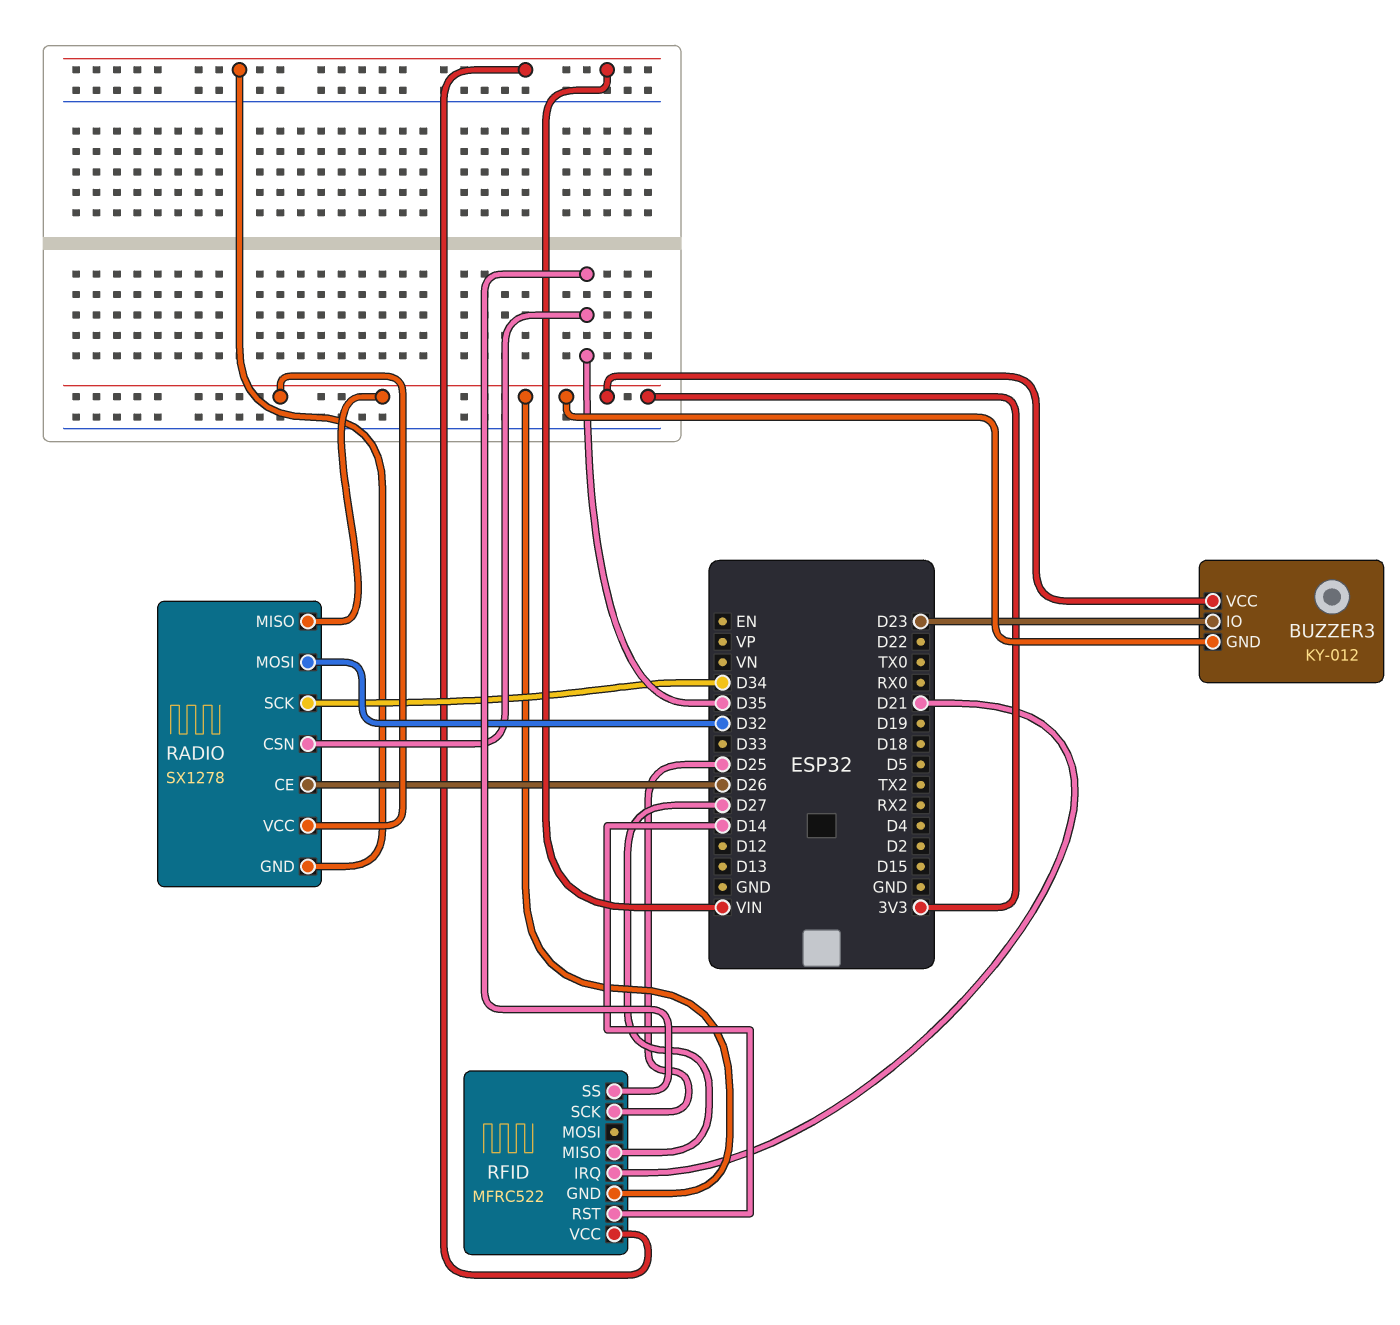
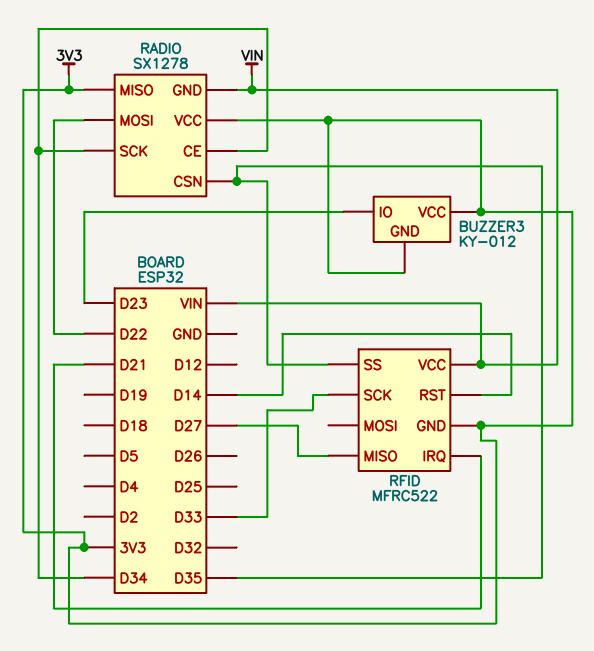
RADIO pin CE: D26 -> D34
RADIO pin MOSI: D32 -> D22
RFID pin SCK: D25 -> D33

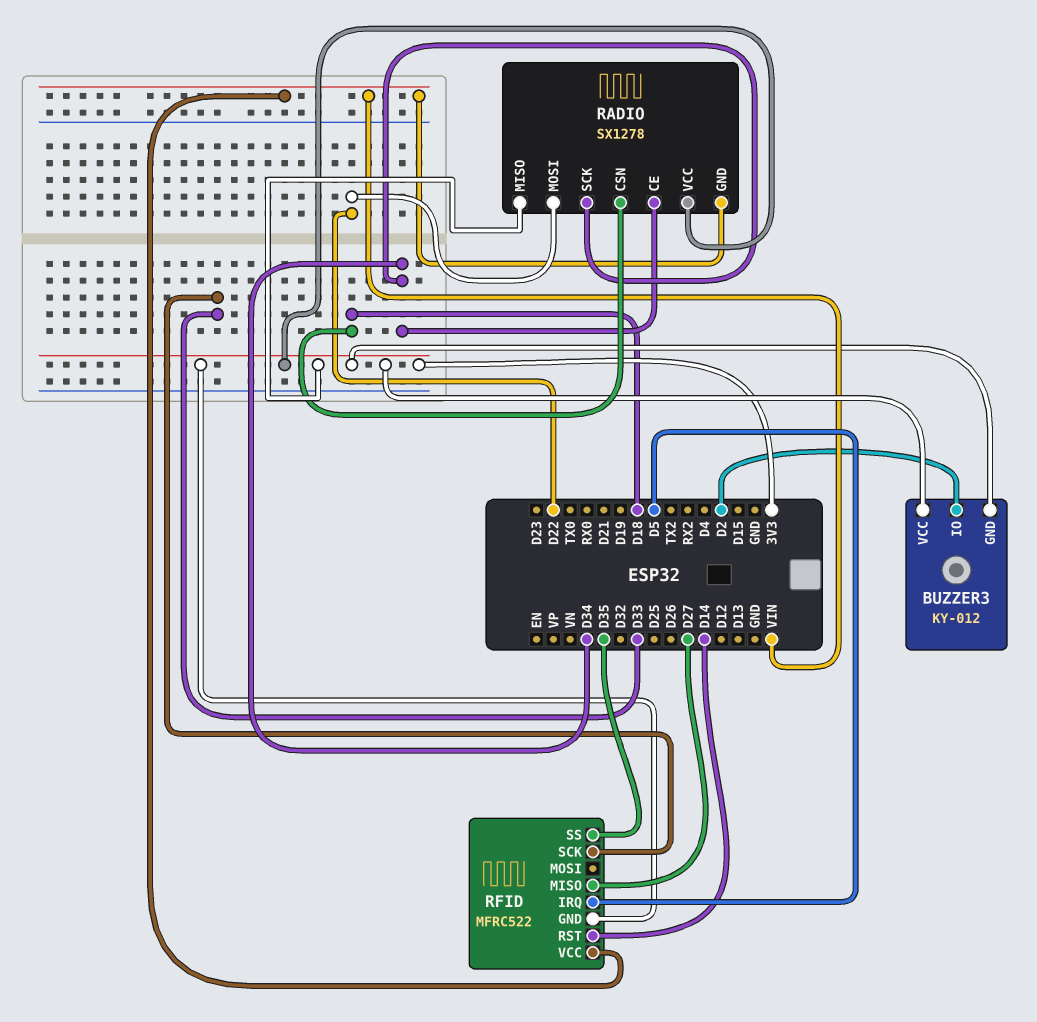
BUZZER3 pin IO: D23 -> D2
RADIO pin CSN: D35 -> D18
RFID pin IRQ: D21 -> D5

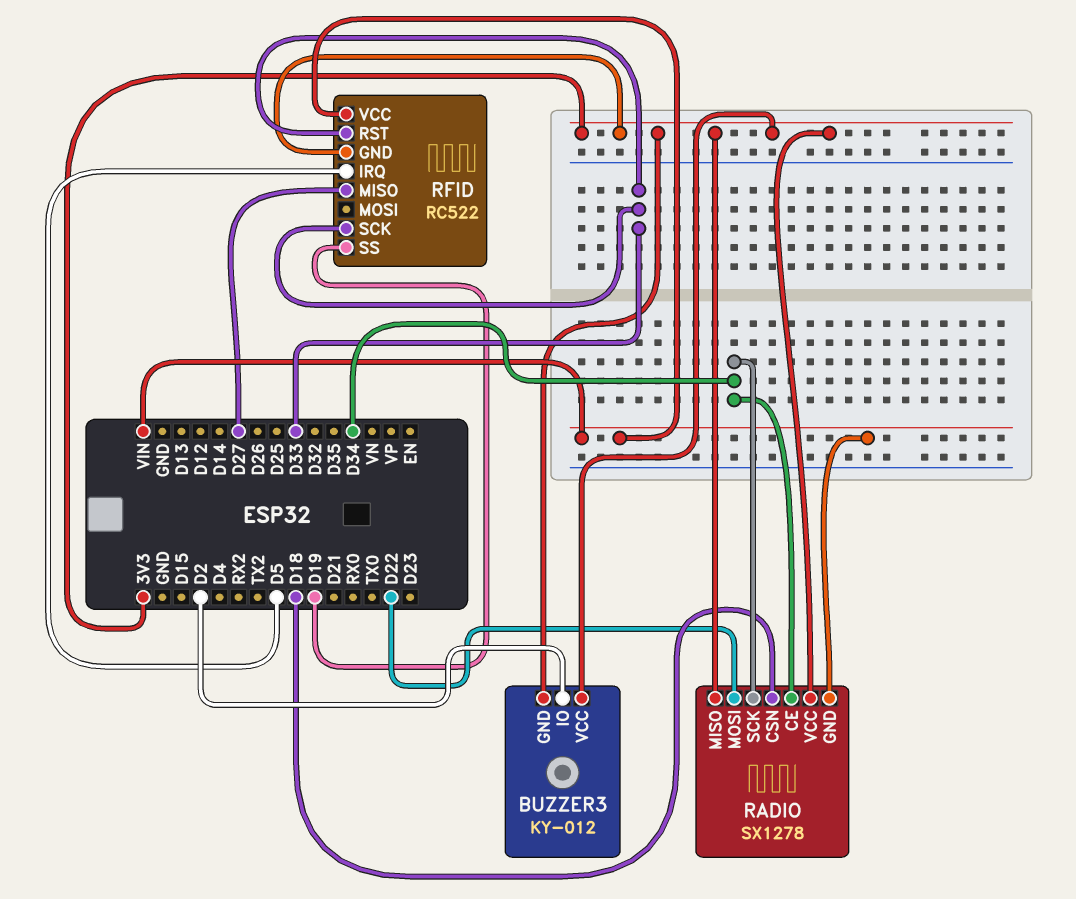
RFID: MFRC522 -> RC522
RFID pin RST: D14 -> D33
RFID pin SS: D35 -> D19

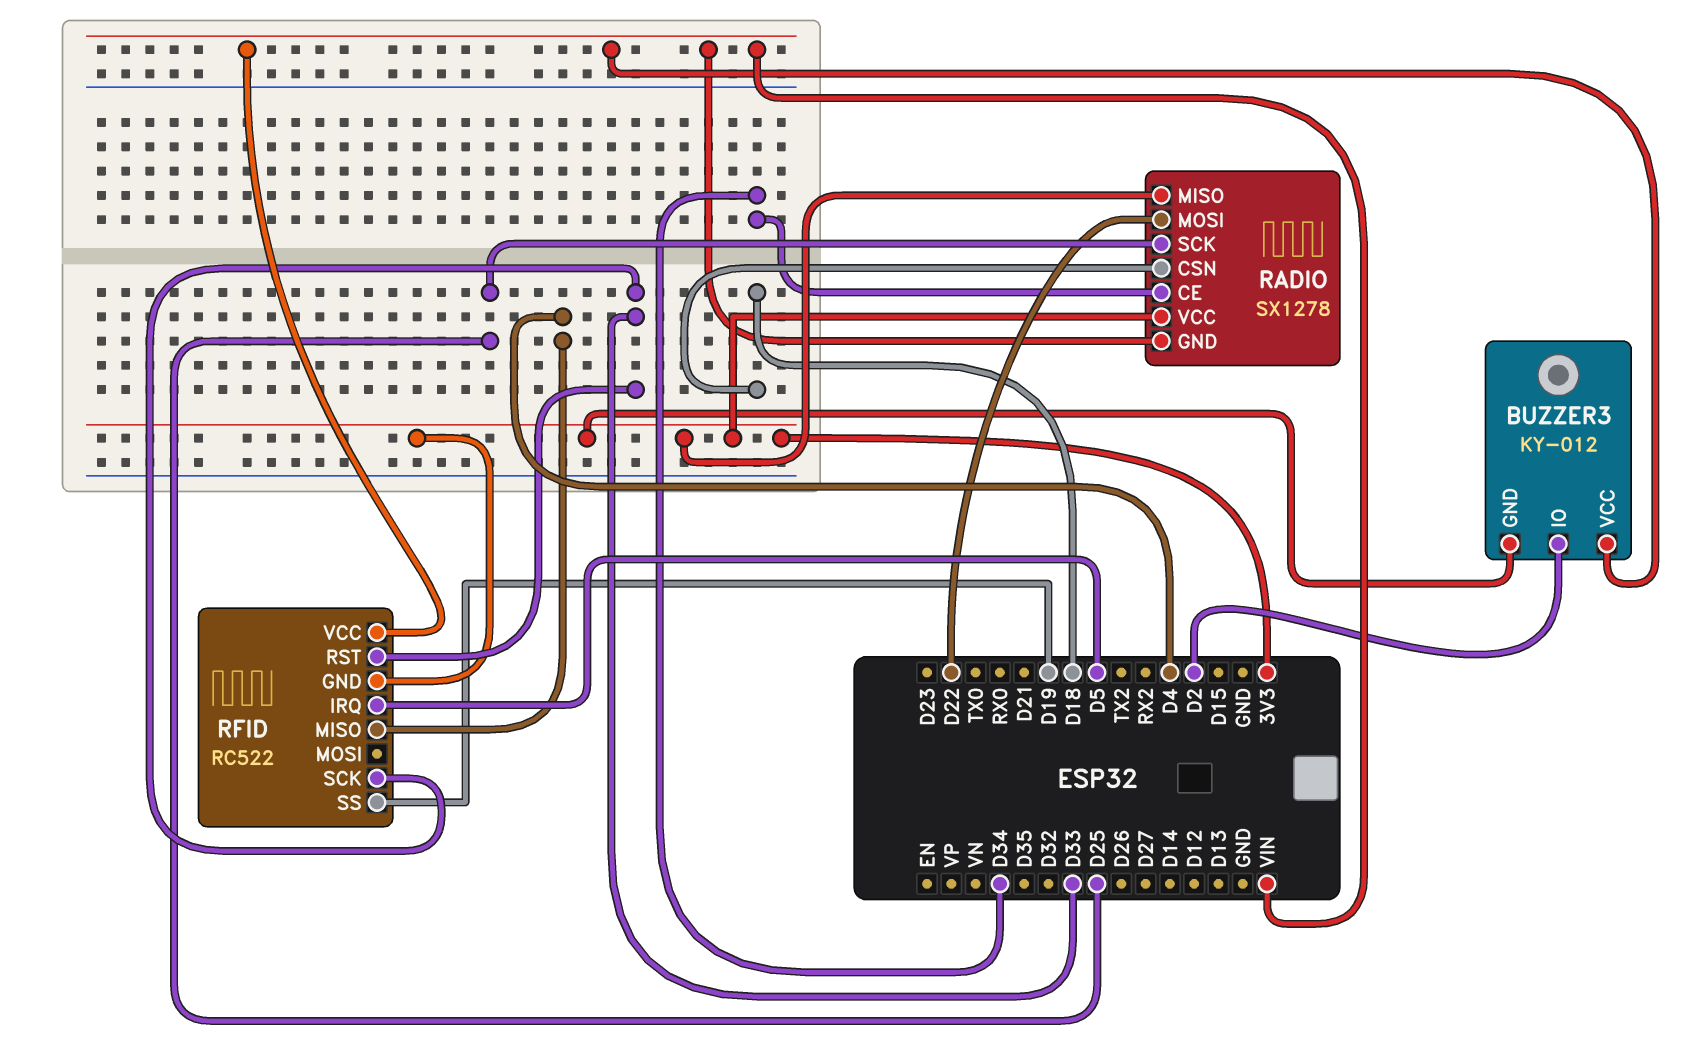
BUZZER3 pin VCC: 3V3 -> VIN
RADIO pin SCK: D34 -> D25
RFID pin MISO: D27 -> D4

